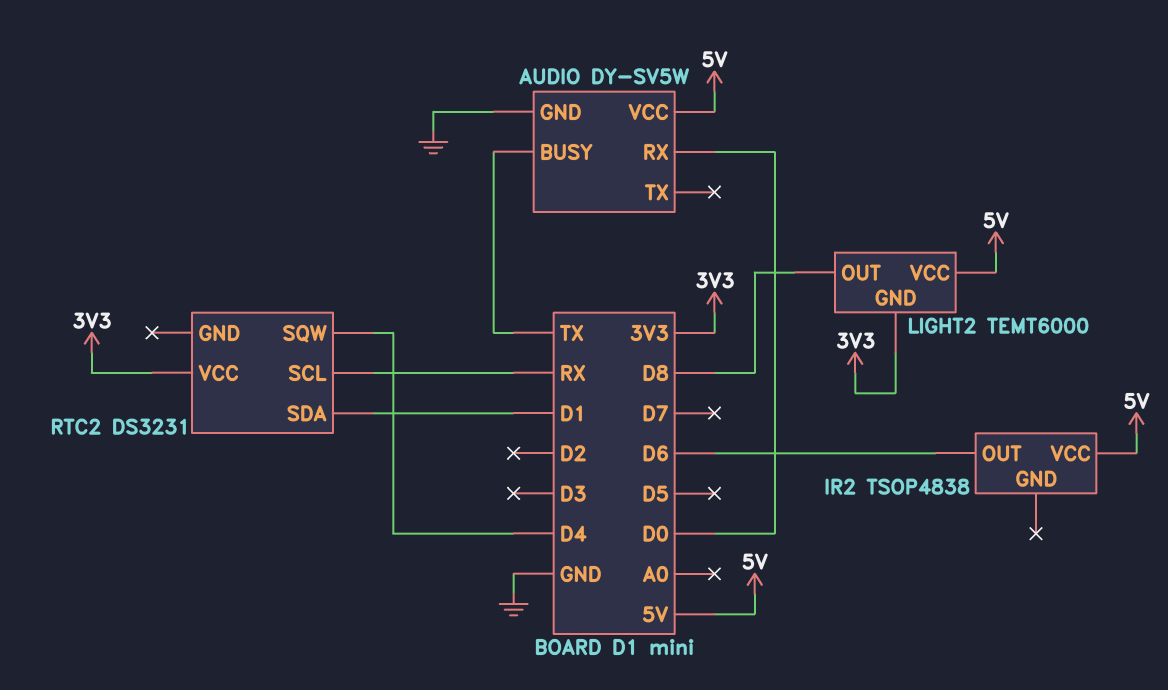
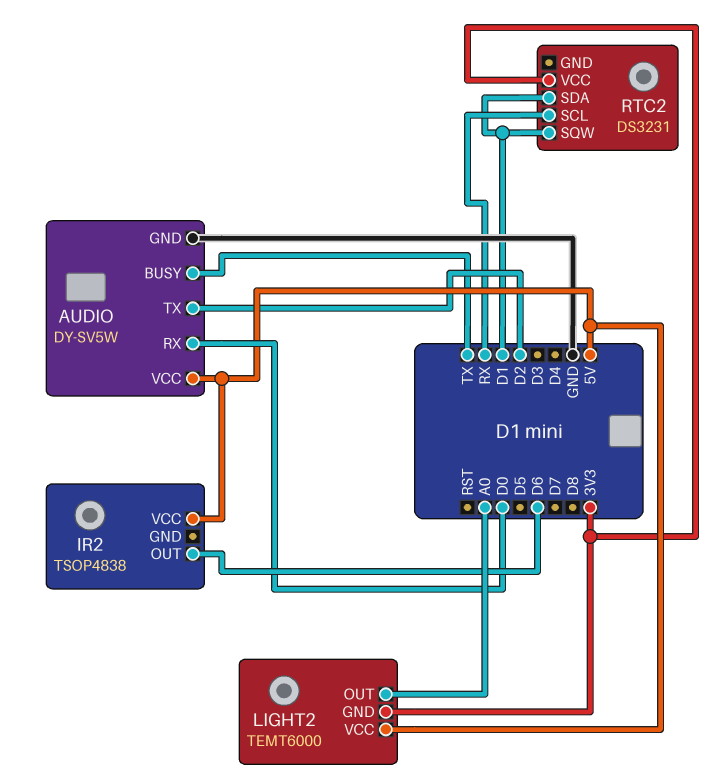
AUDIO pin TX: none -> D2
LIGHT2 pin OUT: D8 -> A0
RTC2 pin SQW: D4 -> D1

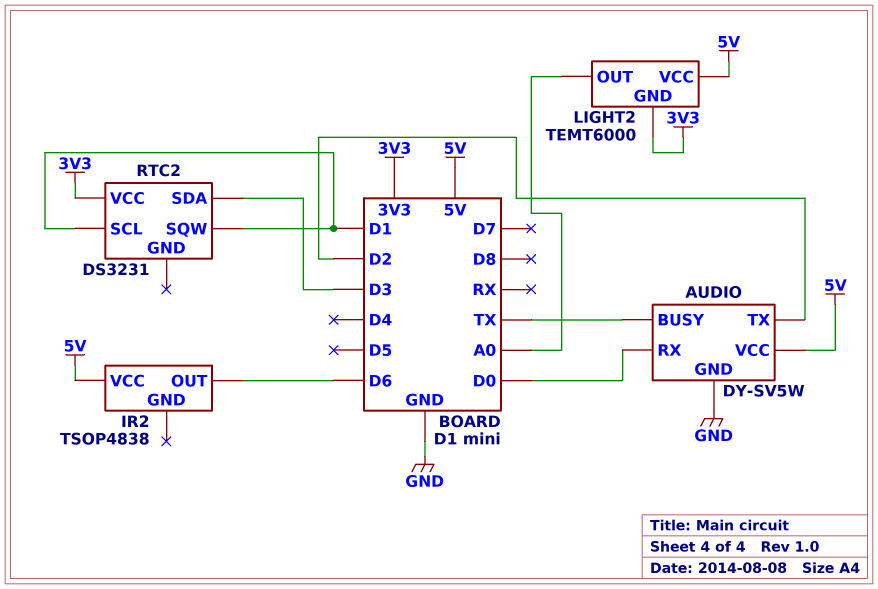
RTC2 pin SCL: RX -> D1
RTC2 pin SDA: D1 -> D3

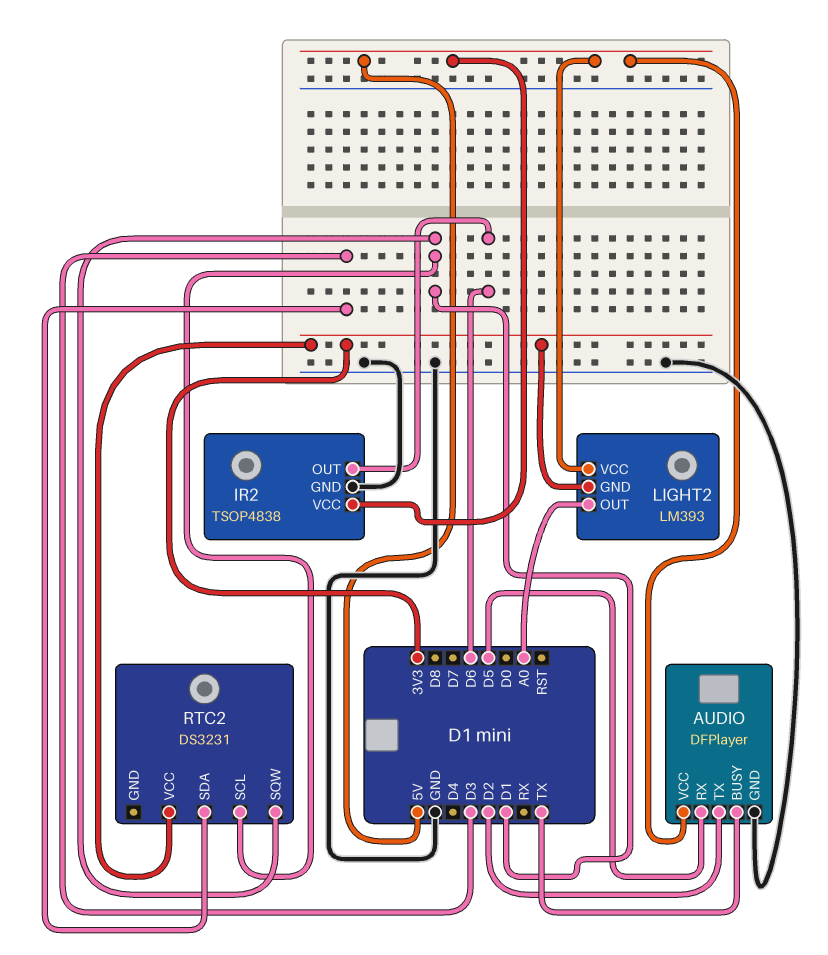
AUDIO: DY-SV5W -> DFPlayer
AUDIO pin RX: D0 -> D5
IR2 pin GND: none -> GND
LIGHT2: TEMT6000 -> LM393

